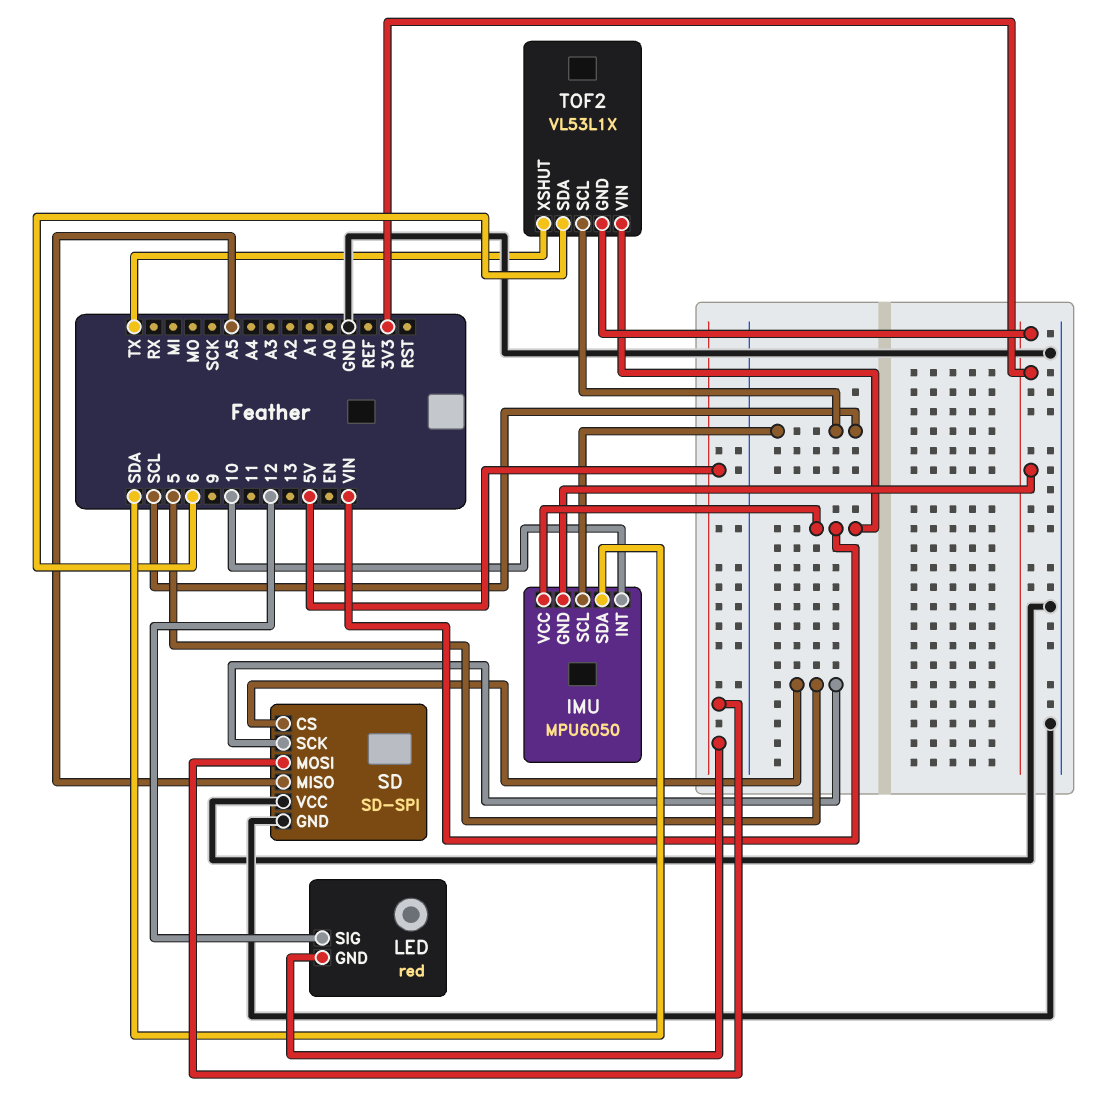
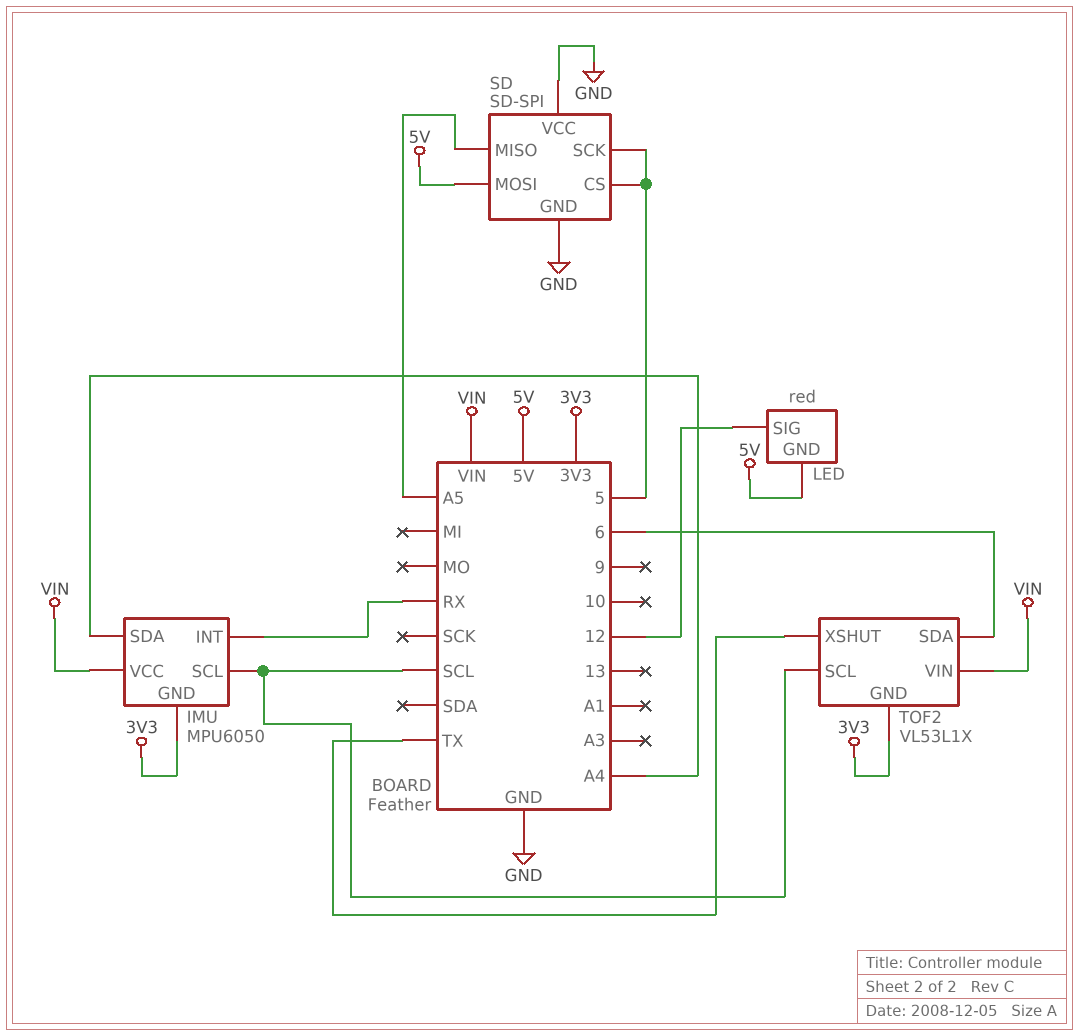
IMU pin INT: 10 -> RX
IMU pin SDA: SDA -> A4

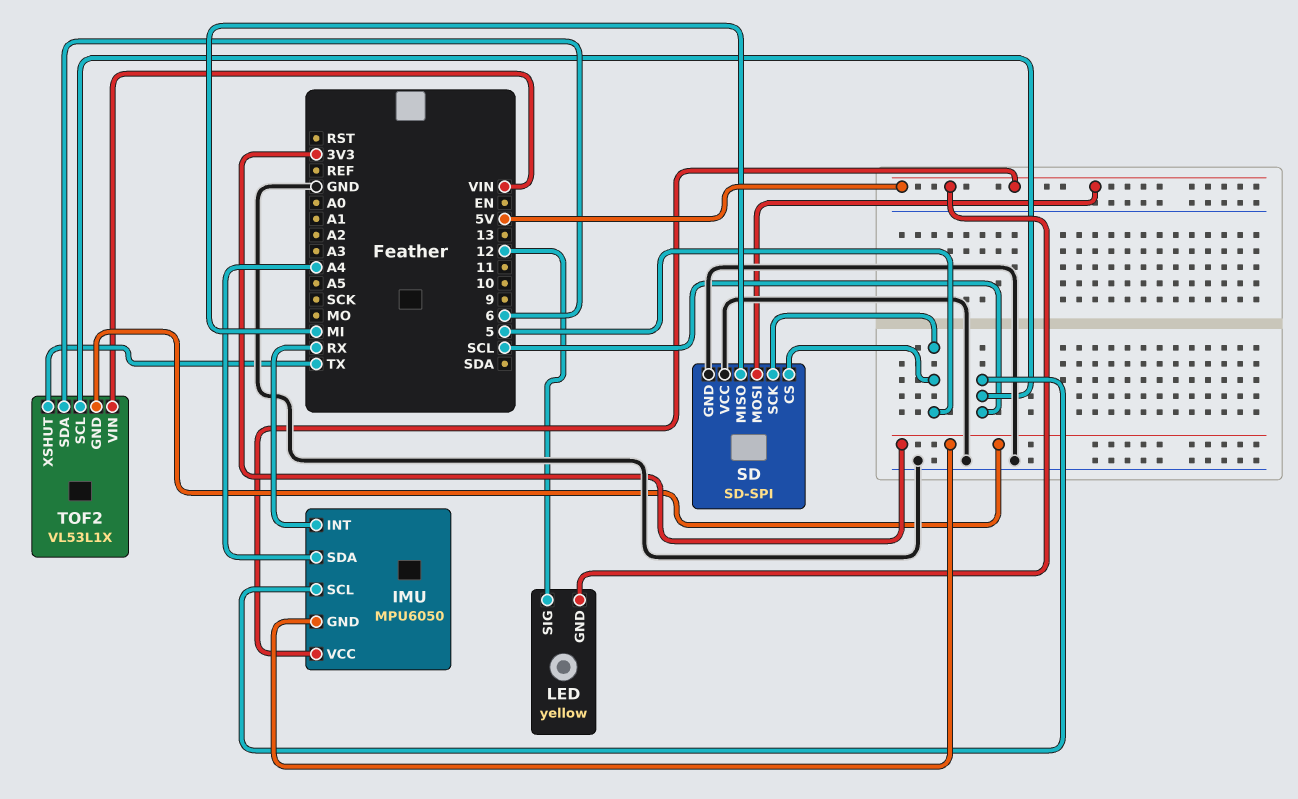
IMU pin VCC: VIN -> 5V
LED: red -> yellow
SD pin MISO: A5 -> MI

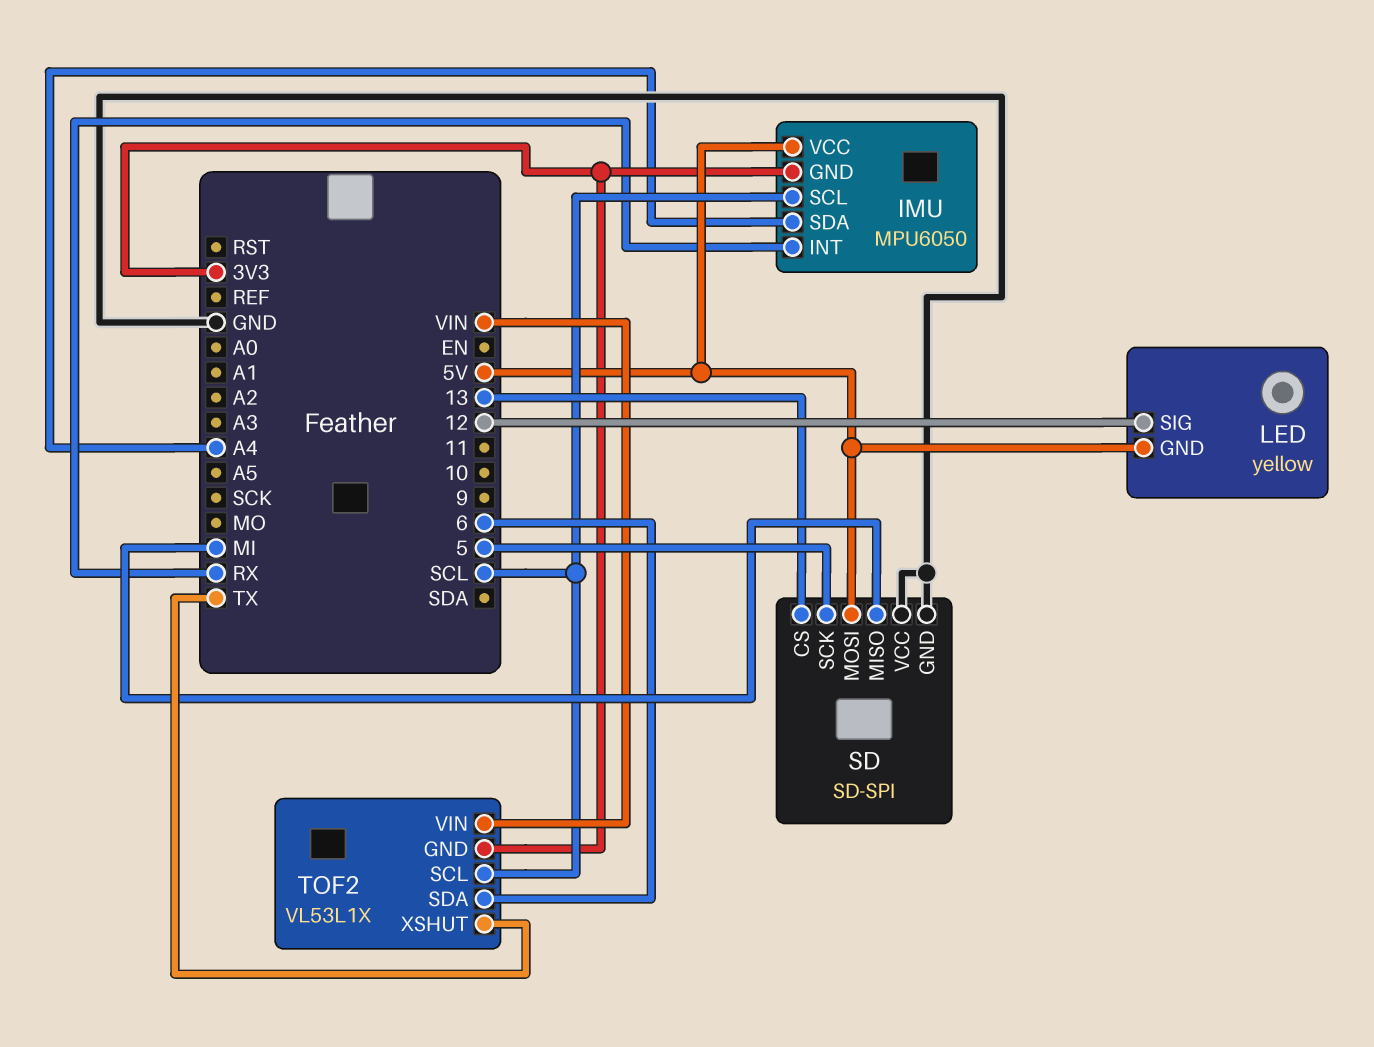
SD pin CS: 5 -> 13

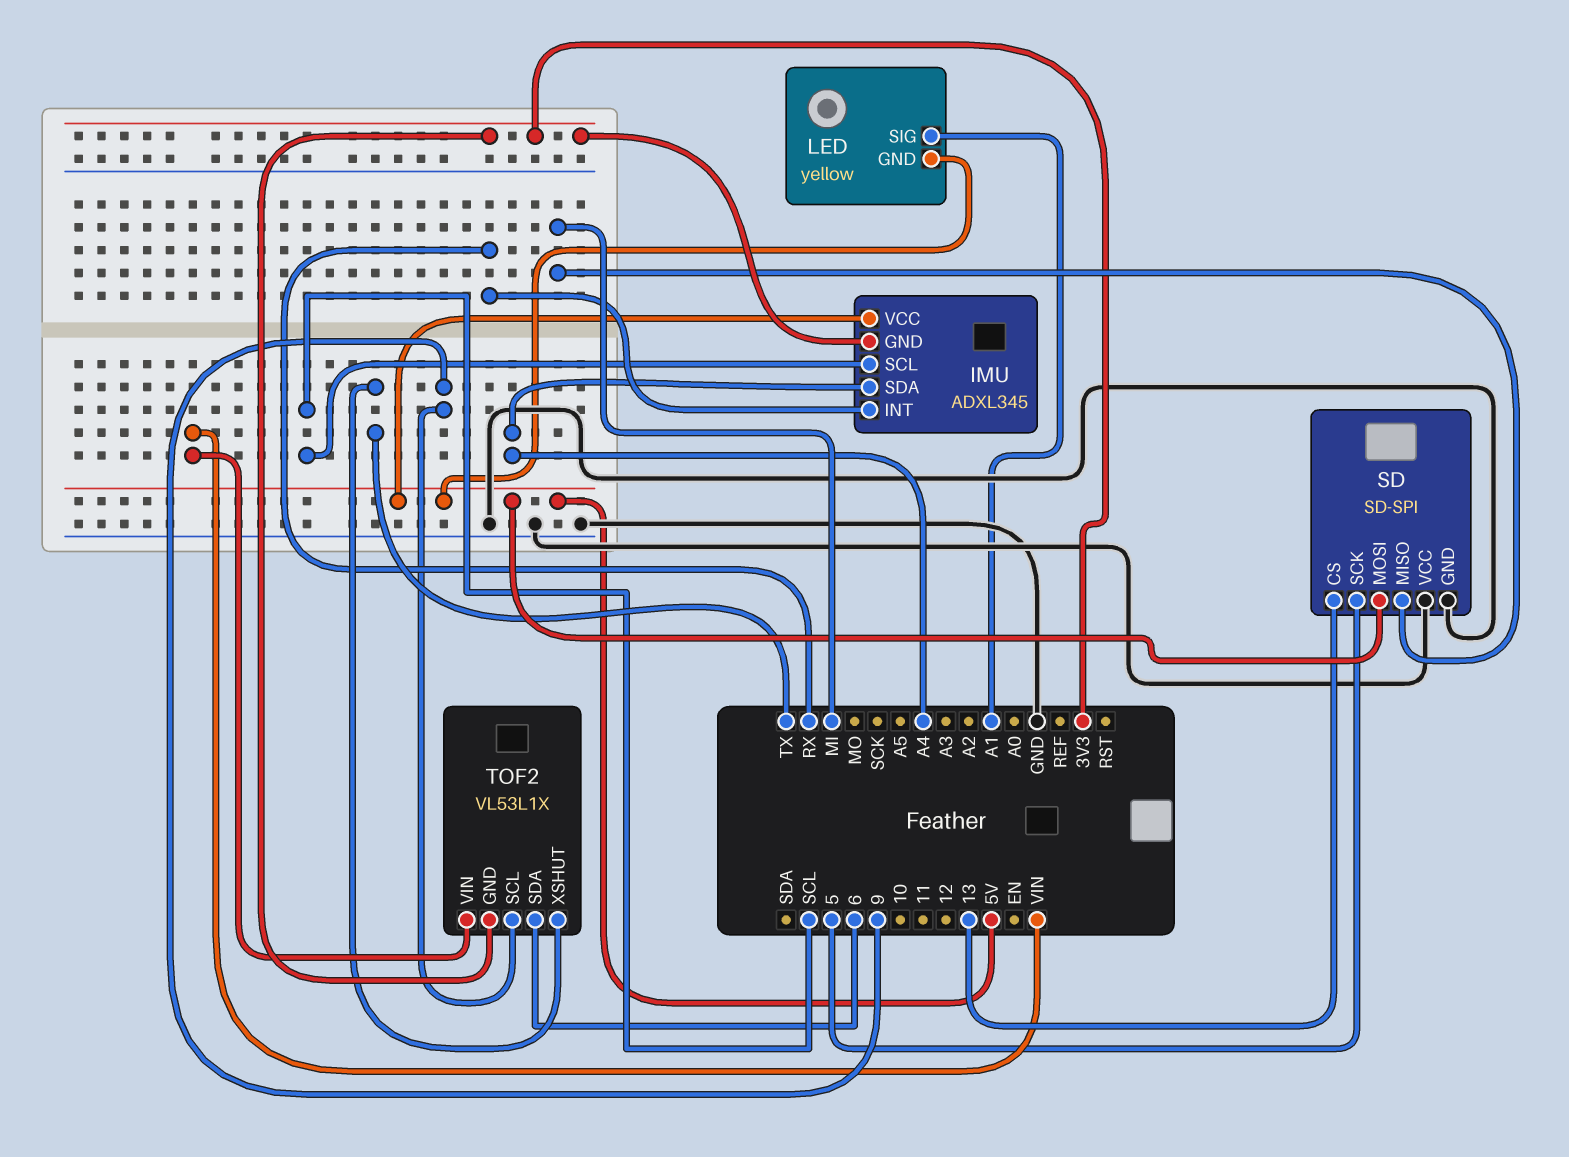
IMU: MPU6050 -> ADXL345
LED pin SIG: 12 -> A1
TOF2 pin SCL: SCL -> 9

